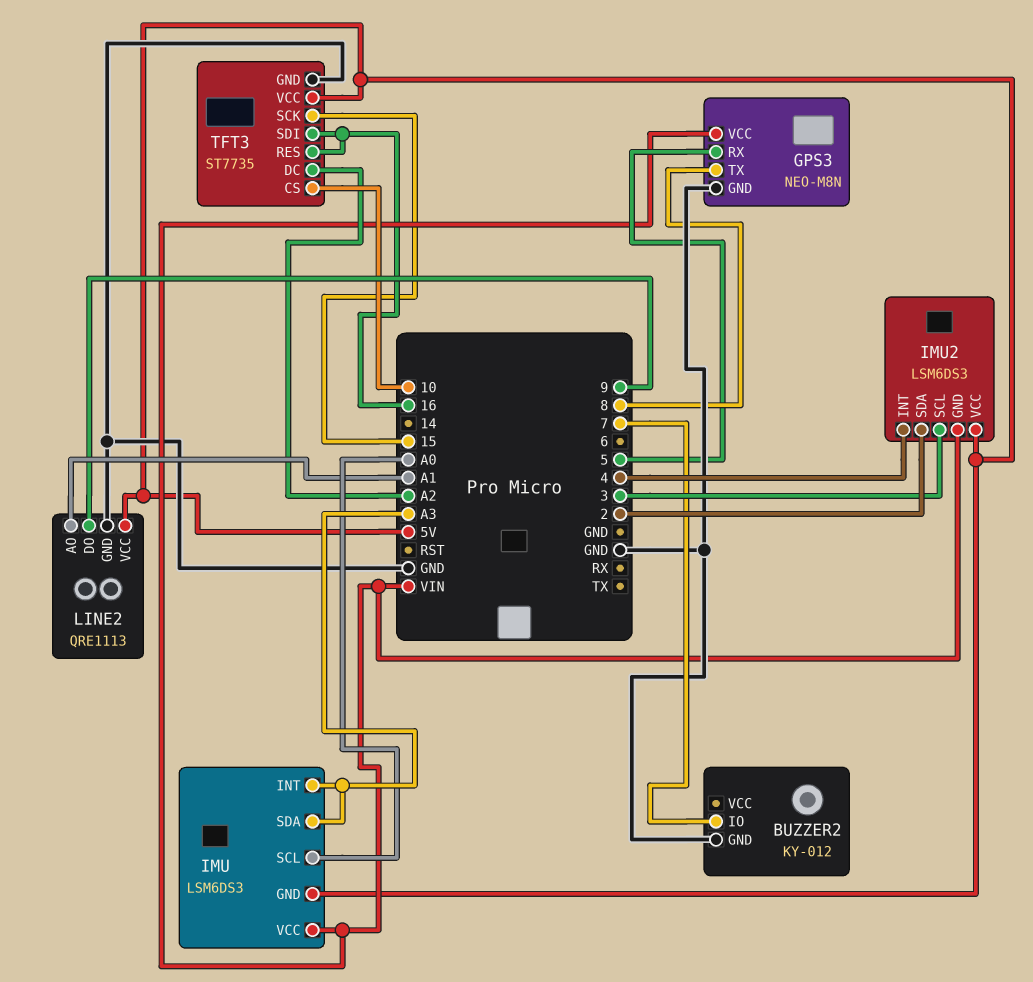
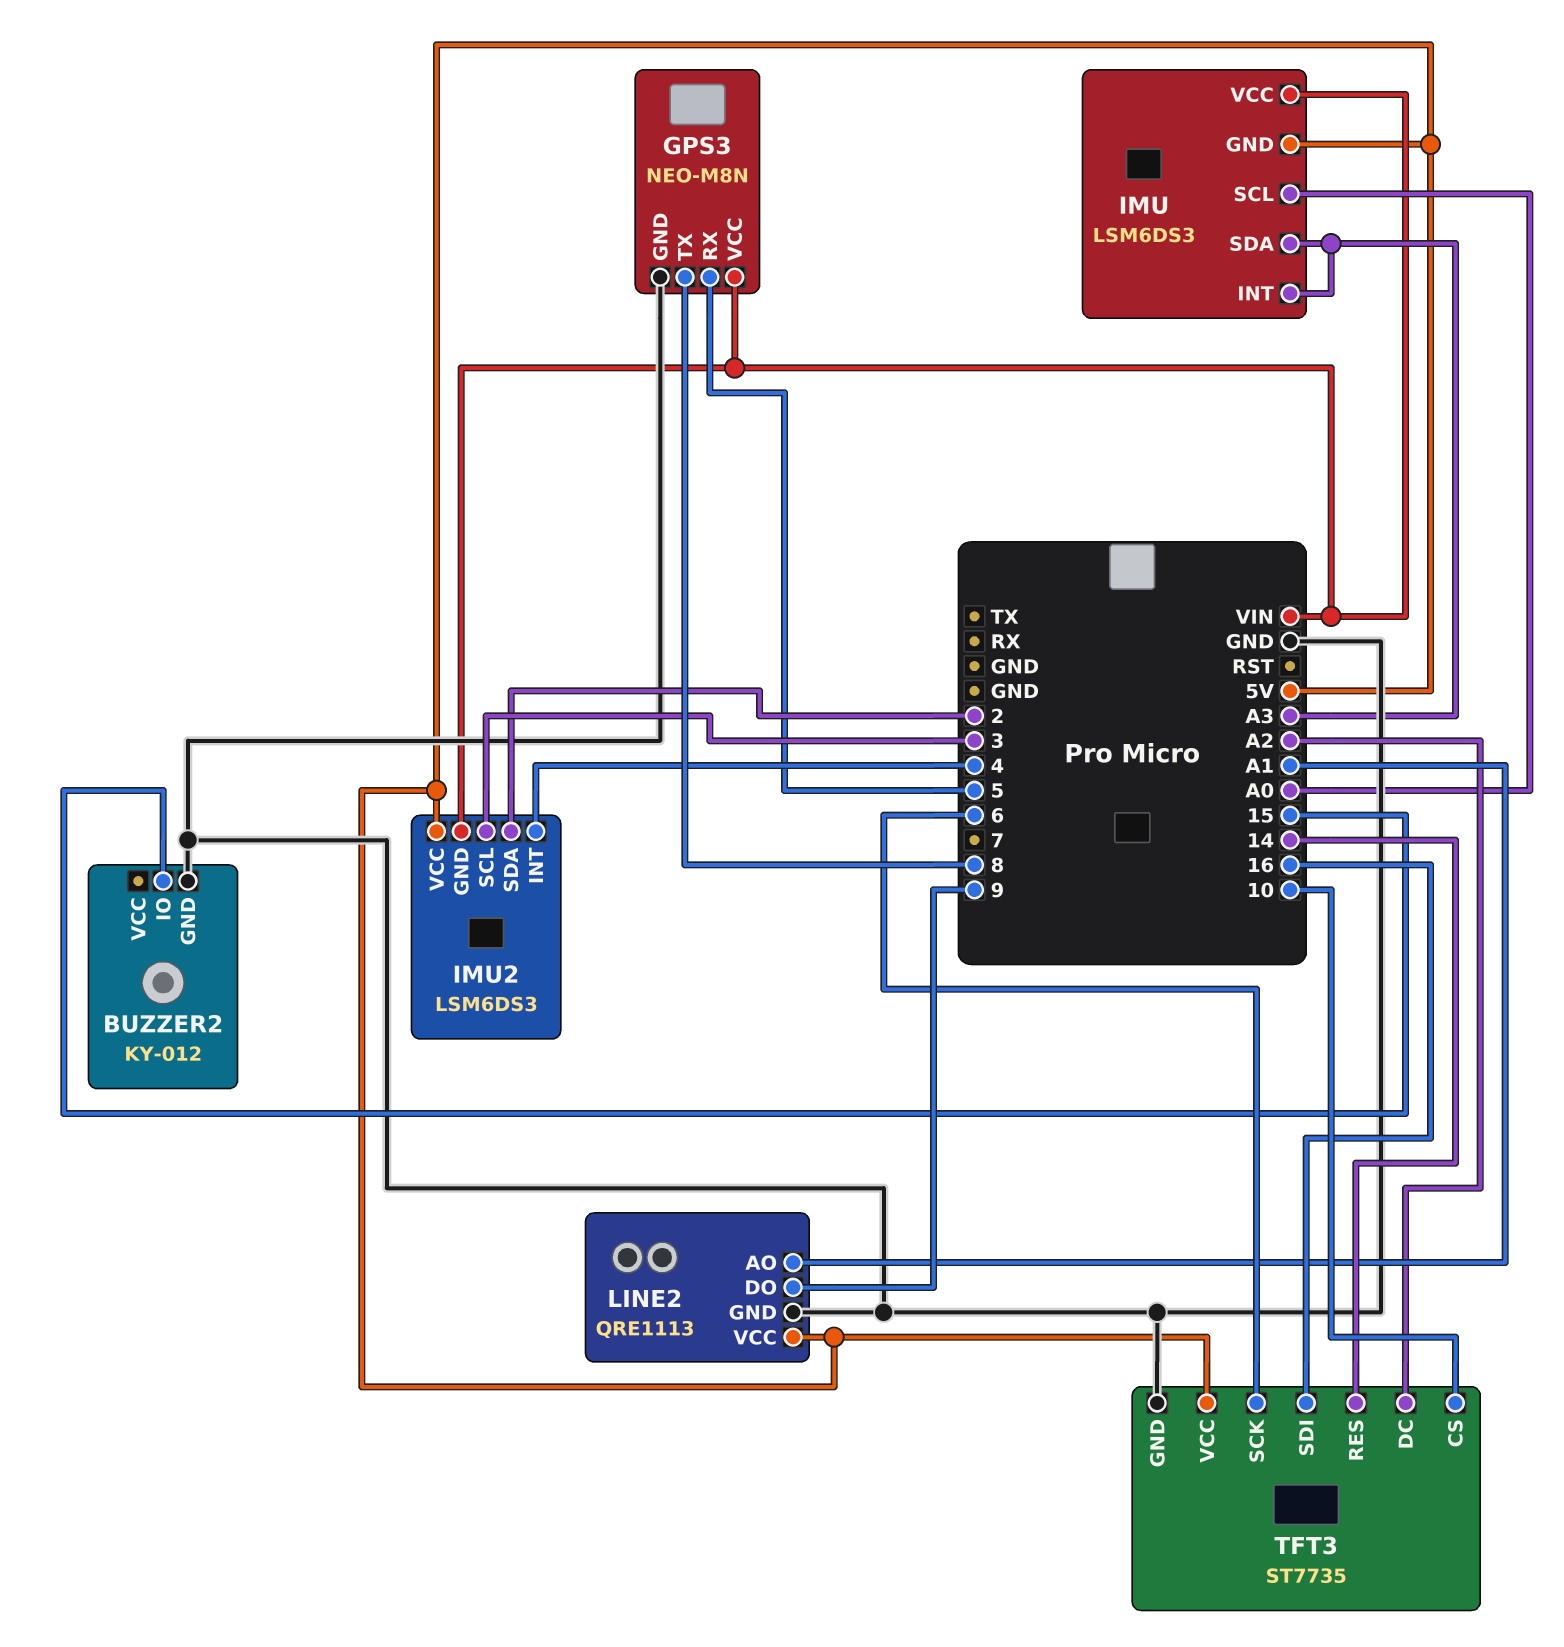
BUZZER2 pin IO: 7 -> 15
TFT3 pin RES: 16 -> 14
TFT3 pin SCK: 15 -> 6

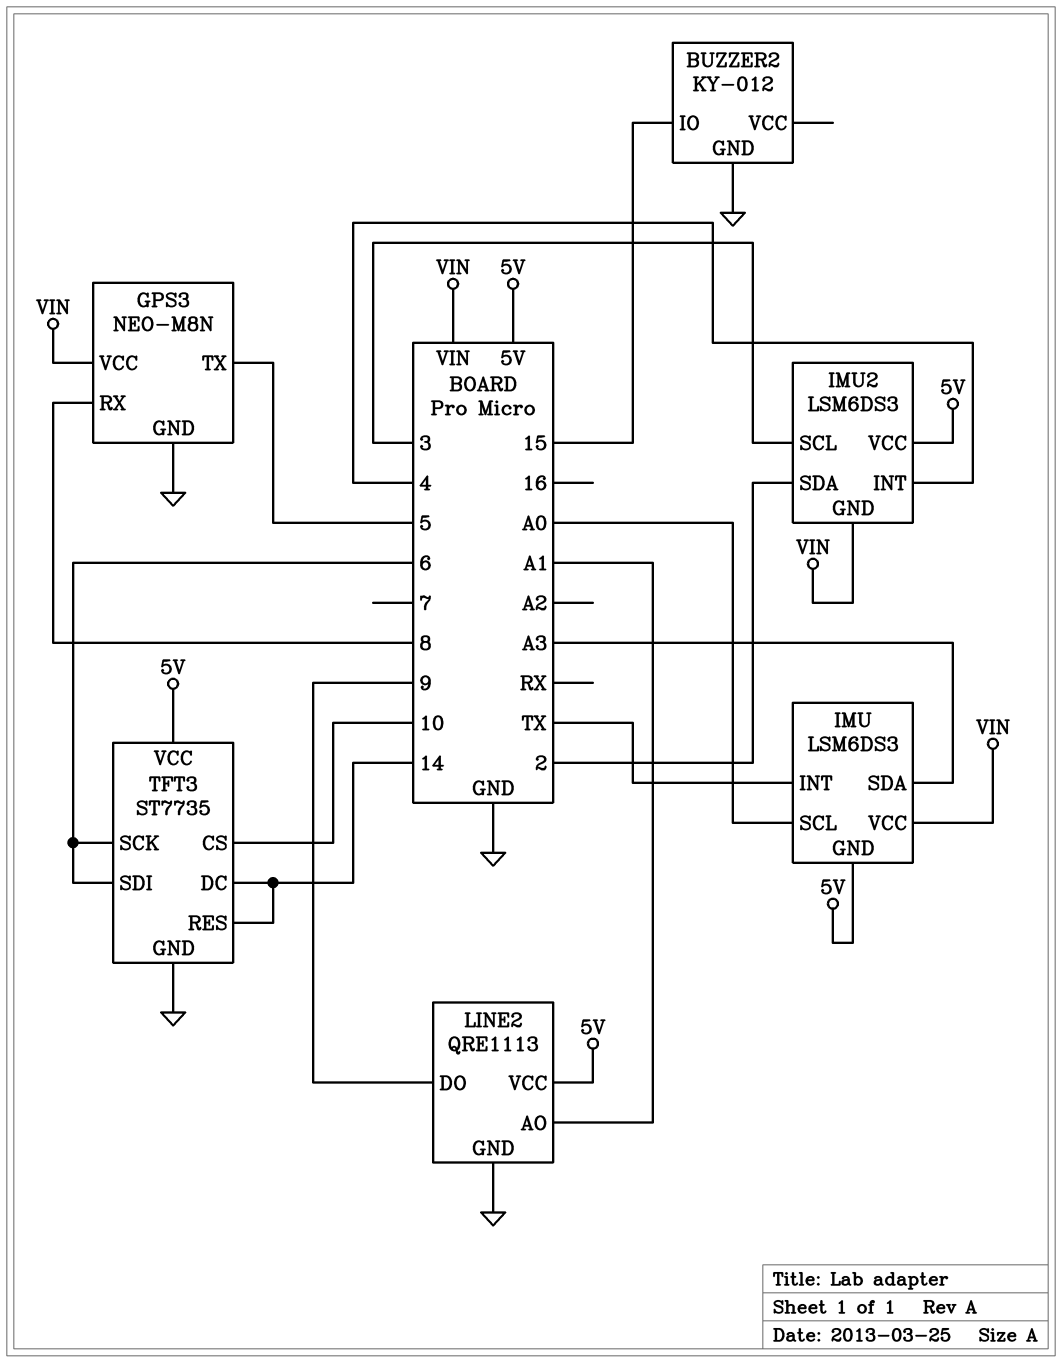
GPS3 pin RX: 5 -> 8
GPS3 pin TX: 8 -> 5
IMU pin INT: A3 -> TX
TFT3 pin DC: A2 -> 14
TFT3 pin SDI: 16 -> 6

